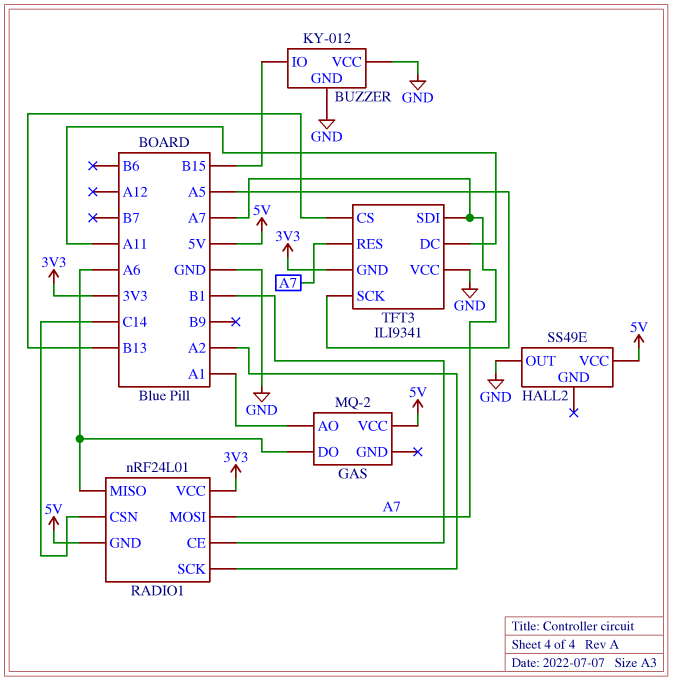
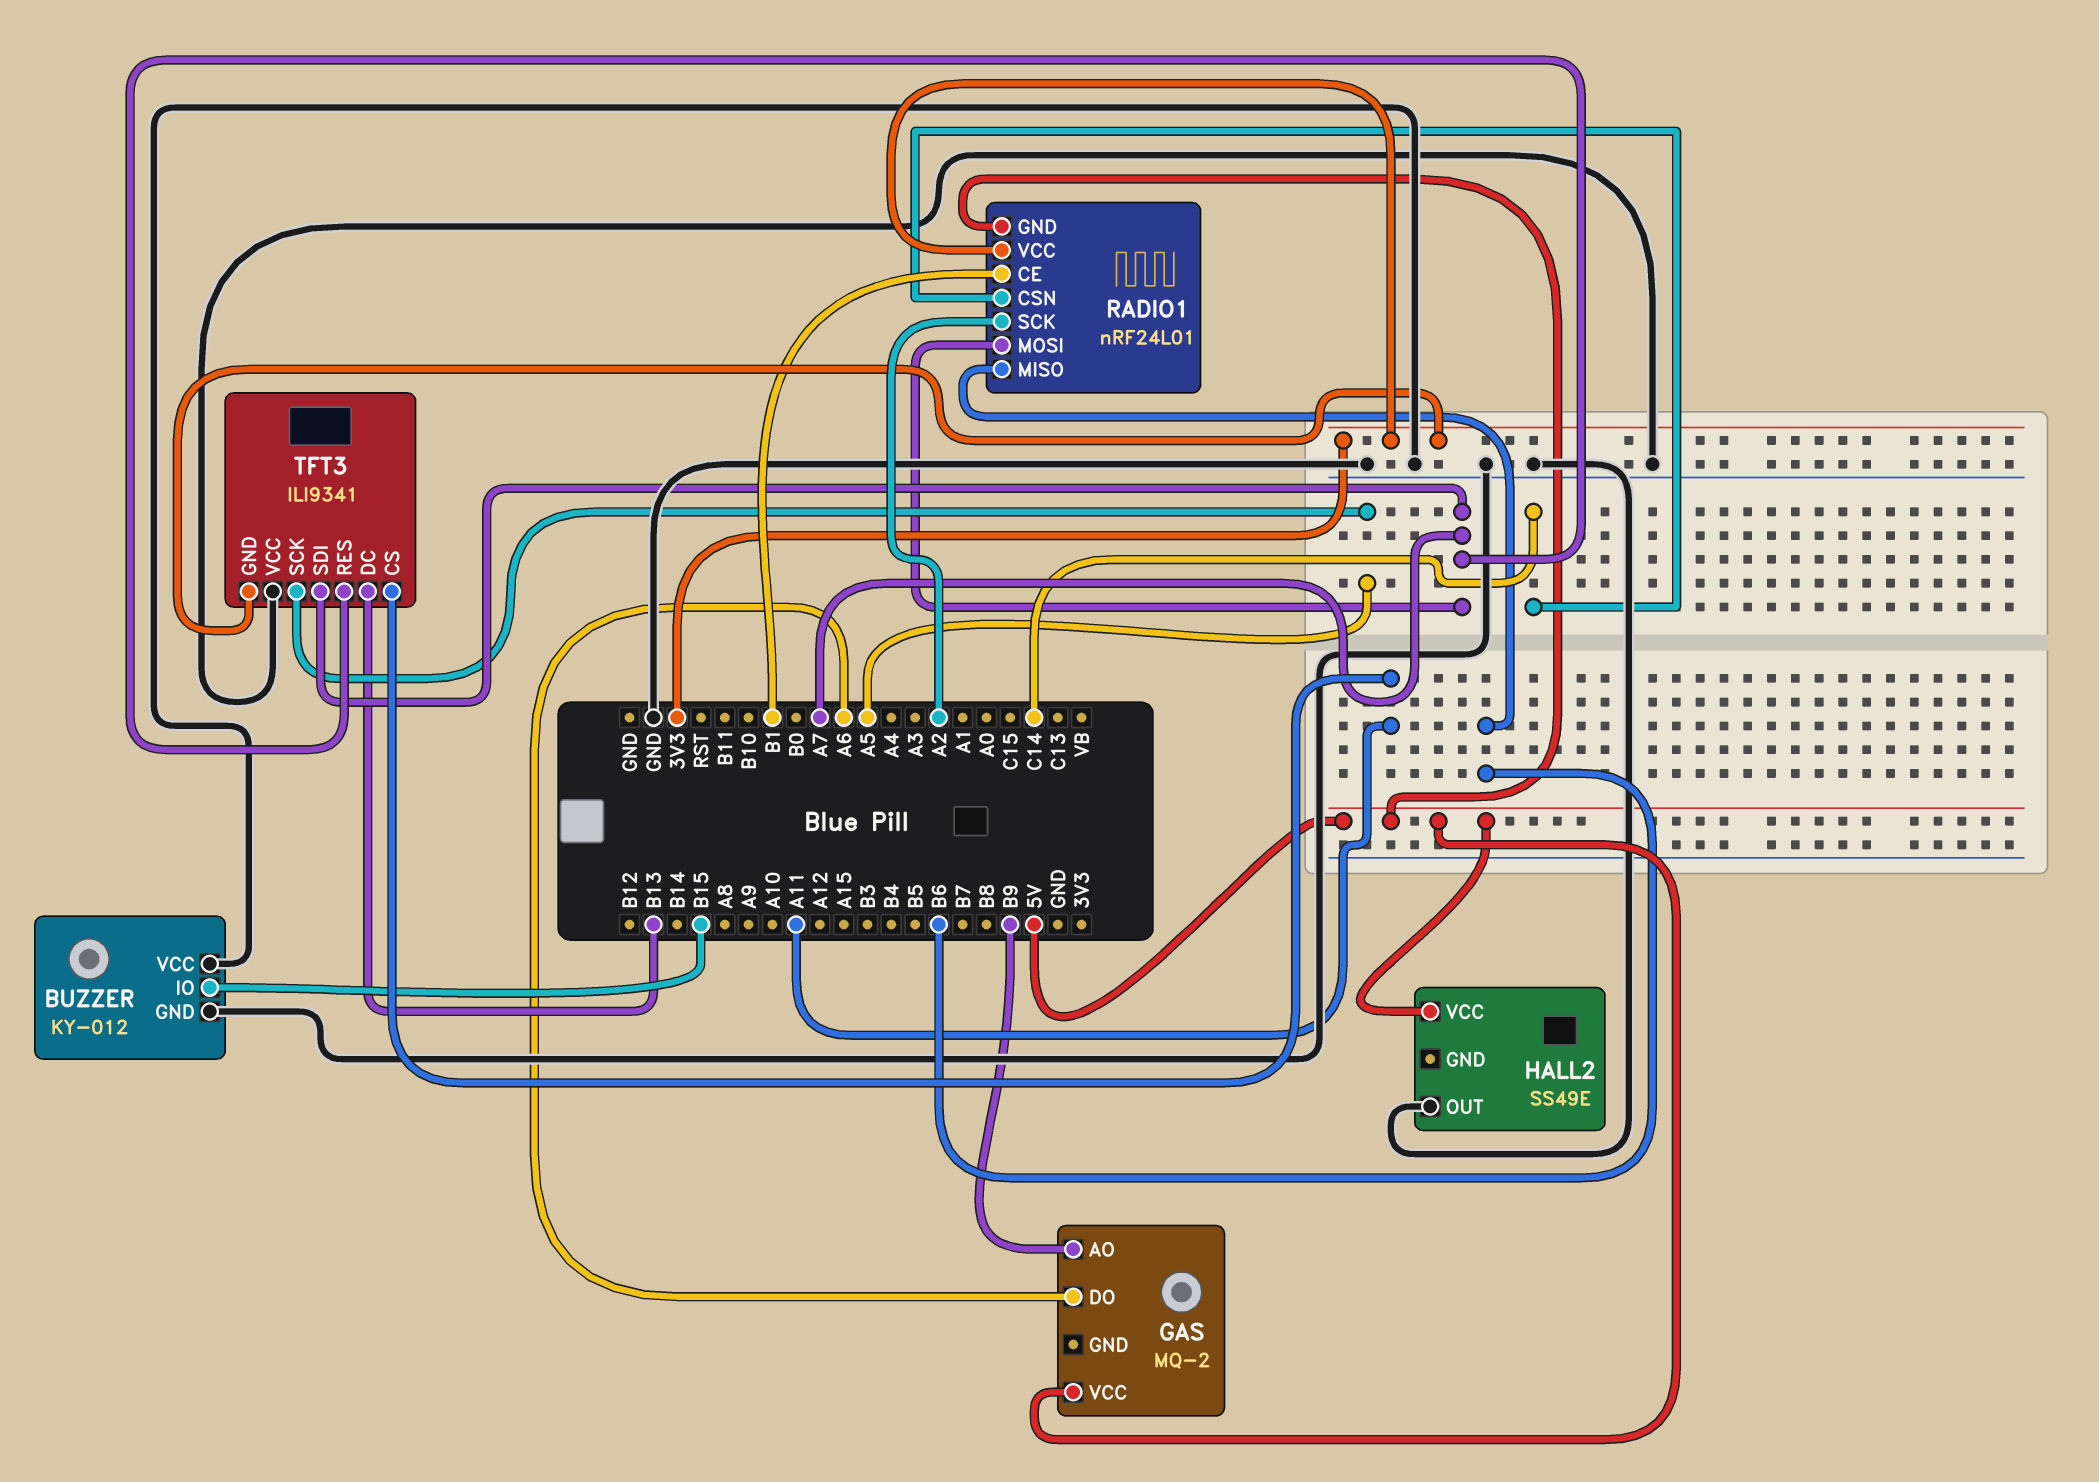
GAS pin AO: A1 -> B9
RADIO1 pin MISO: A6 -> B6
TFT3 pin CS: B13 -> A11
TFT3 pin DC: A11 -> B13

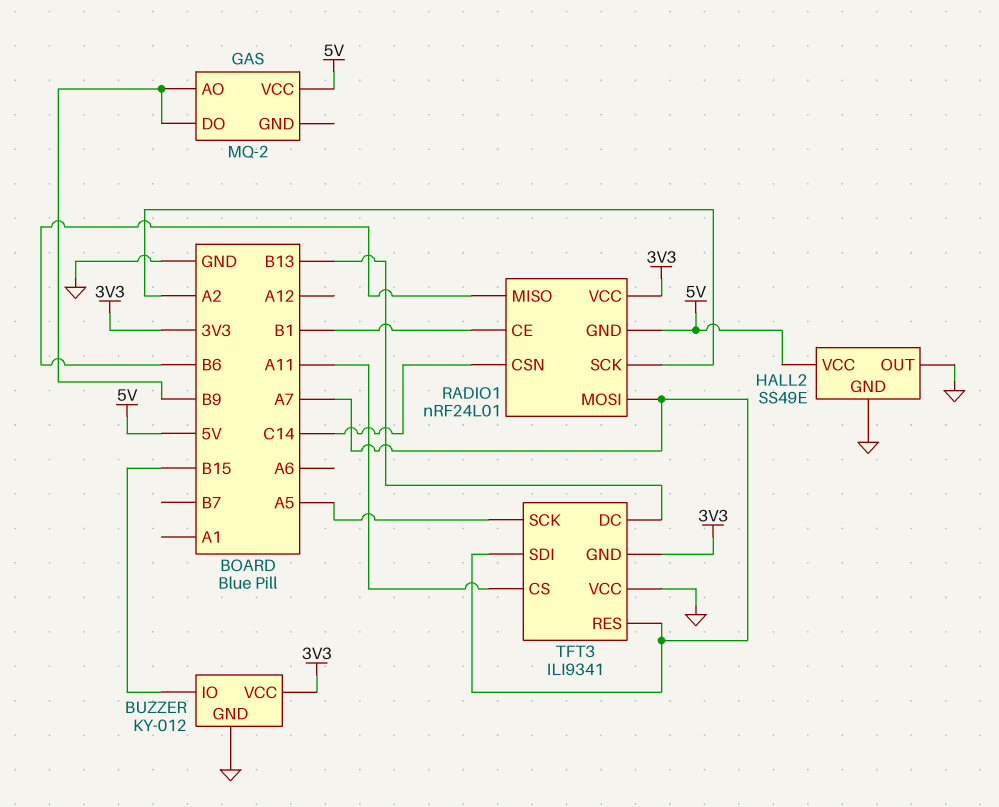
BUZZER pin VCC: GND -> 3V3
GAS pin DO: A6 -> B9
HALL2 pin GND: none -> GND

